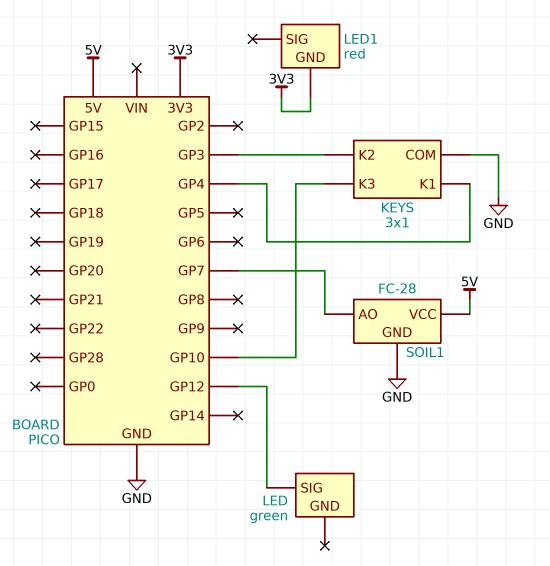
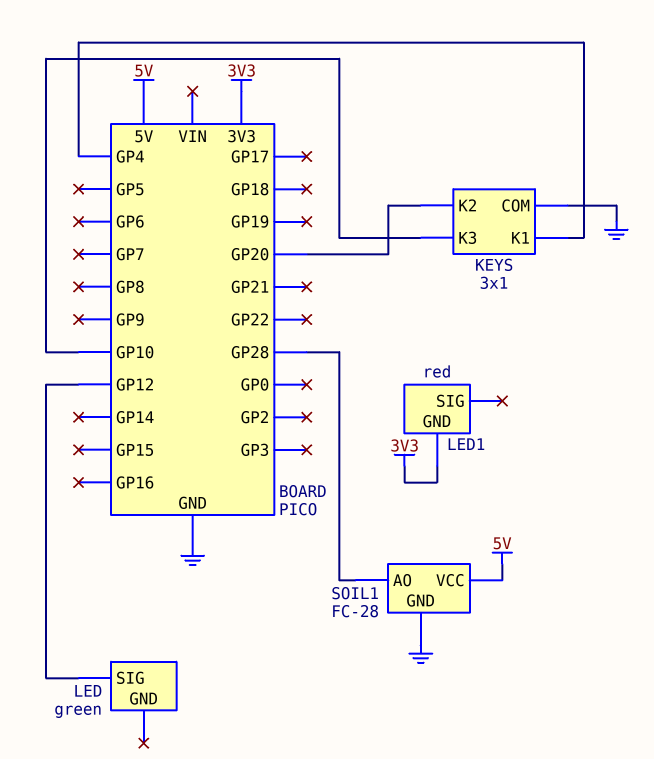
KEYS pin K2: GP3 -> GP20
SOIL1 pin AO: GP7 -> GP28

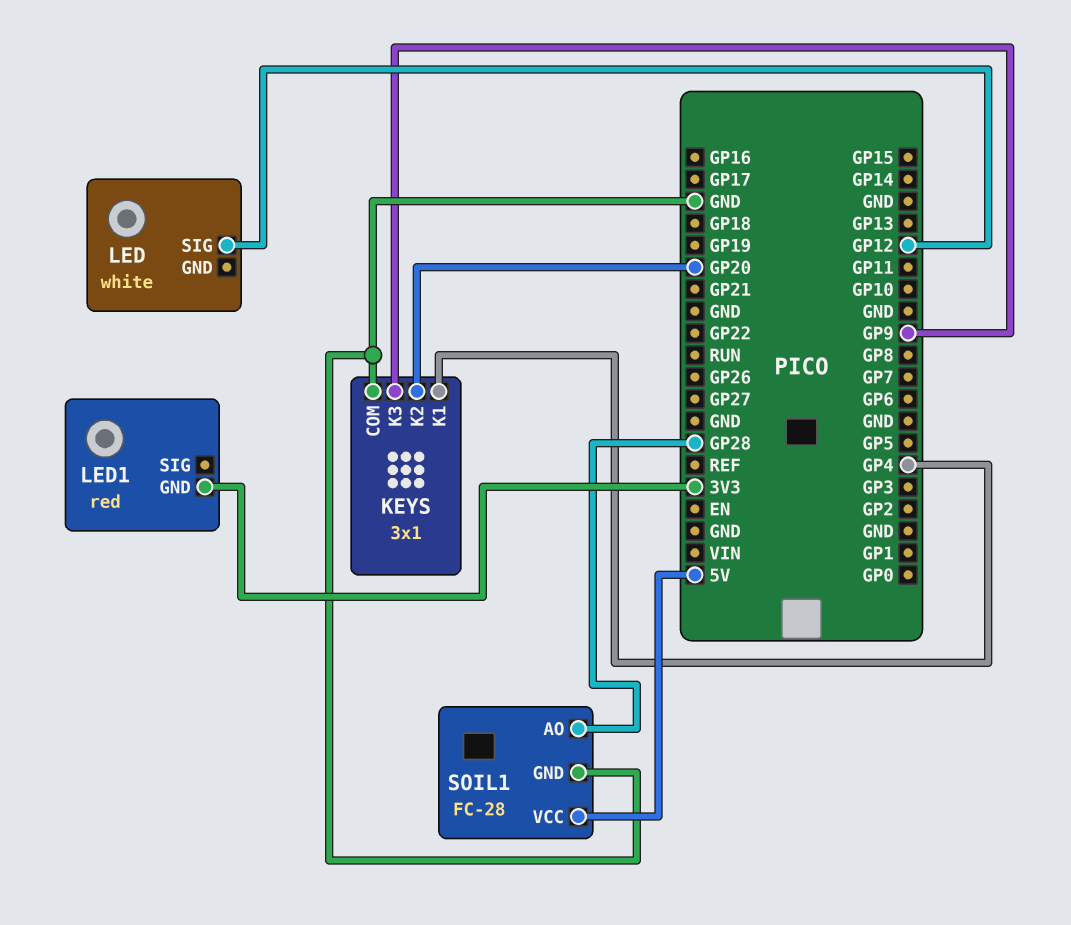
KEYS pin K3: GP10 -> GP9
LED: green -> white

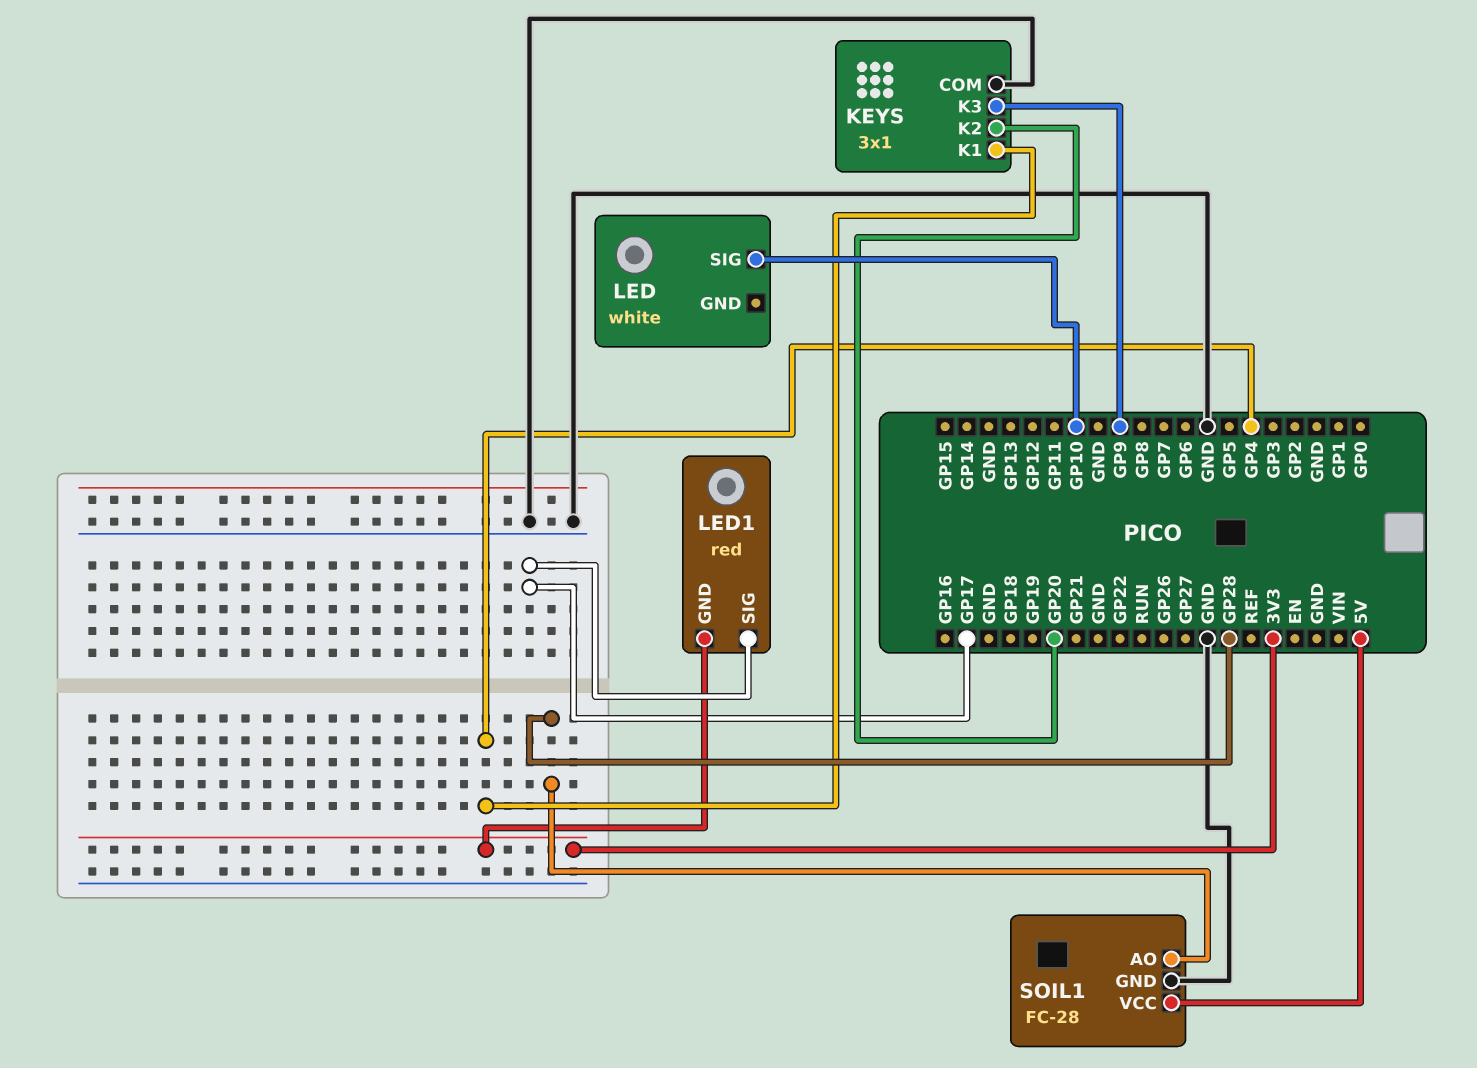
LED pin SIG: GP12 -> GP10
LED1 pin SIG: none -> GP17

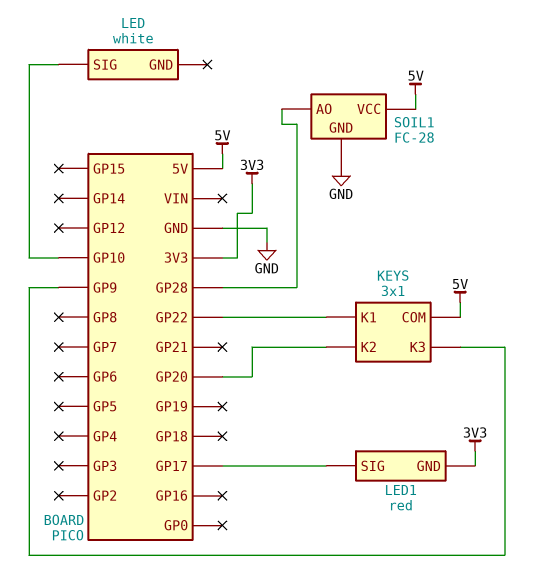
KEYS pin COM: GND -> 5V
KEYS pin K1: GP4 -> GP22

